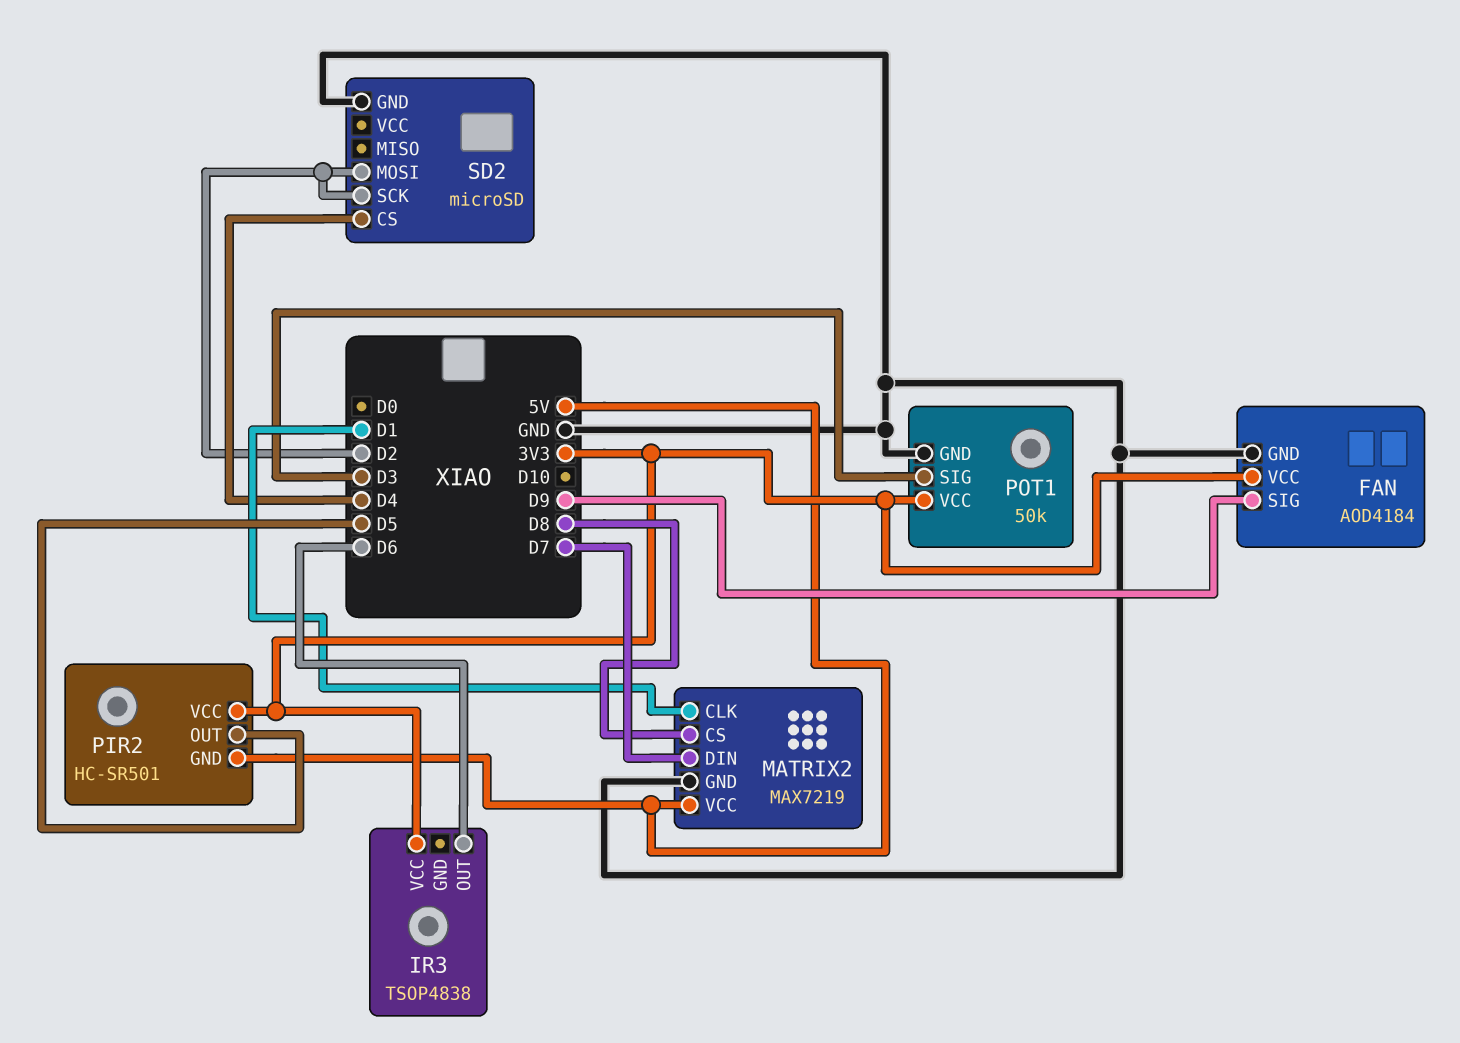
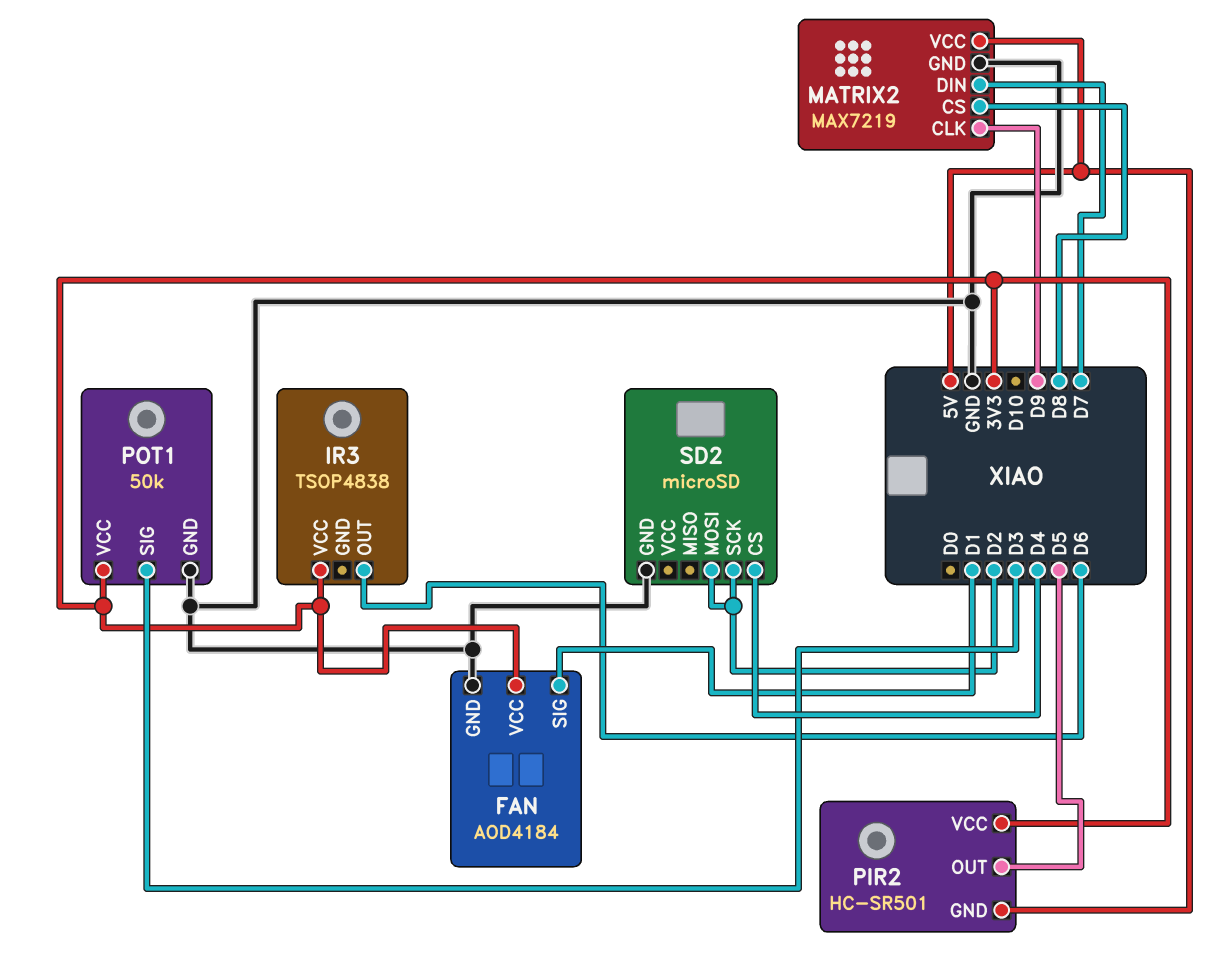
FAN pin SIG: D9 -> D1
MATRIX2 pin CLK: D1 -> D9

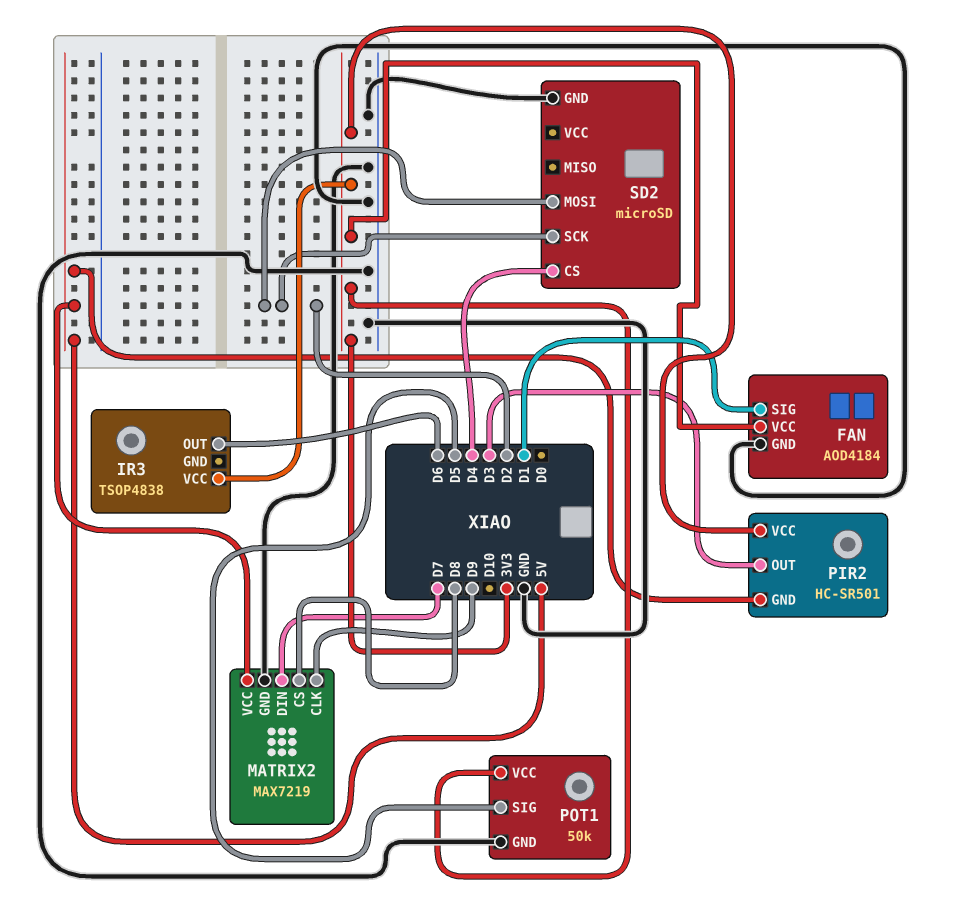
PIR2 pin OUT: D5 -> D3
POT1 pin SIG: D3 -> D5

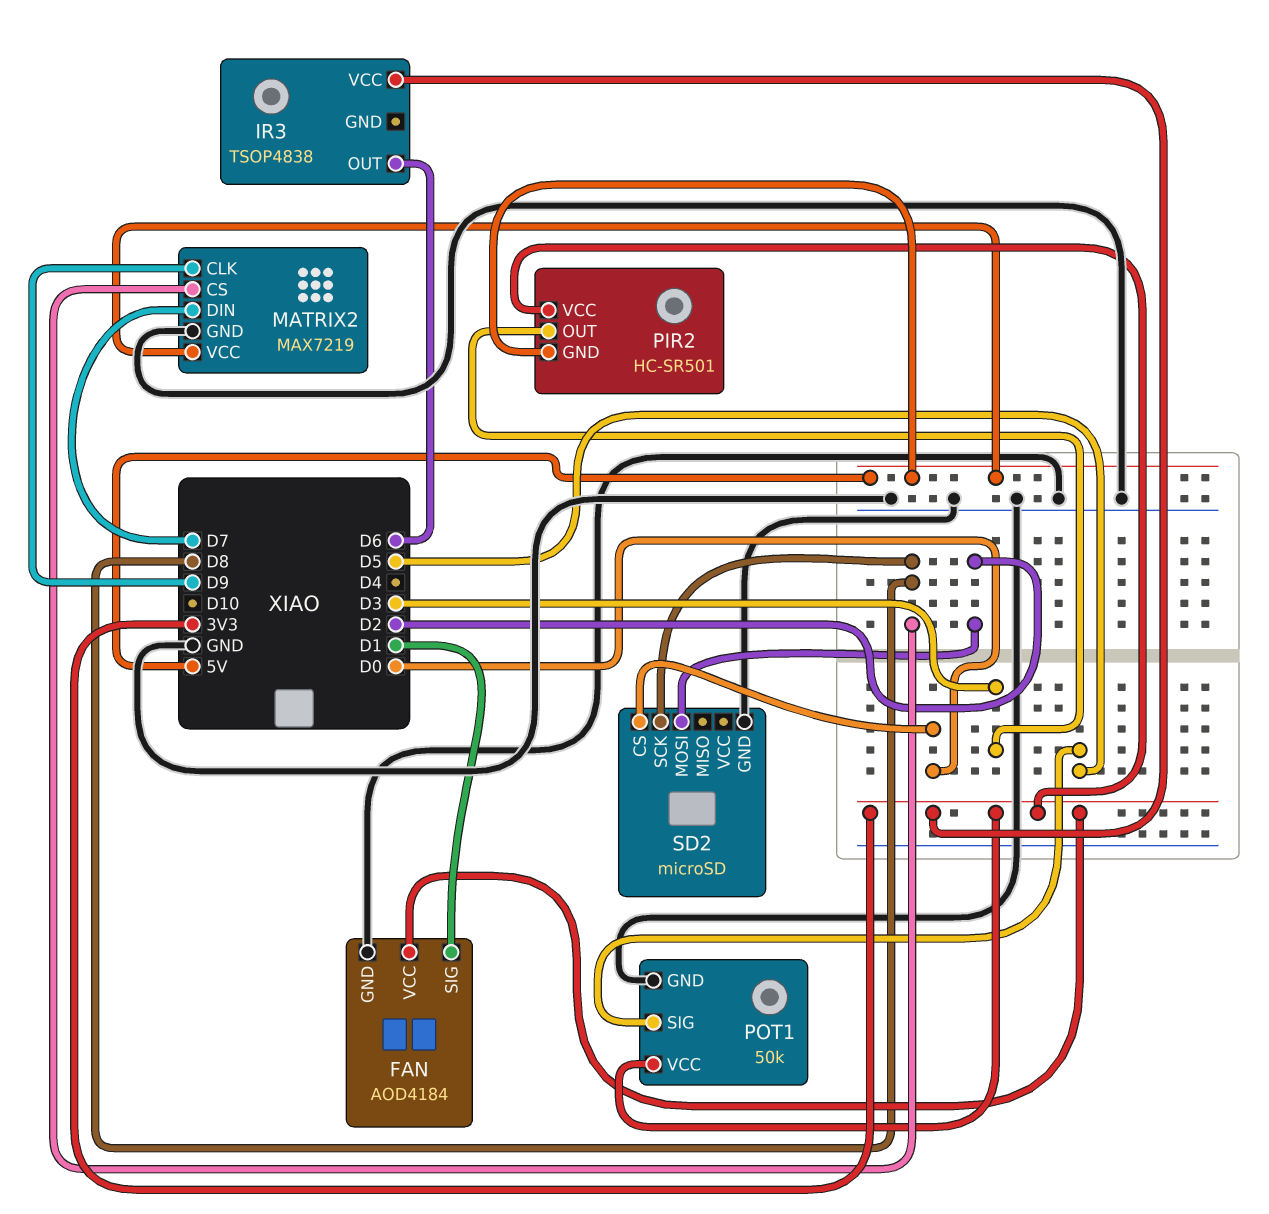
SD2 pin CS: D4 -> D0
SD2 pin SCK: D2 -> D8

